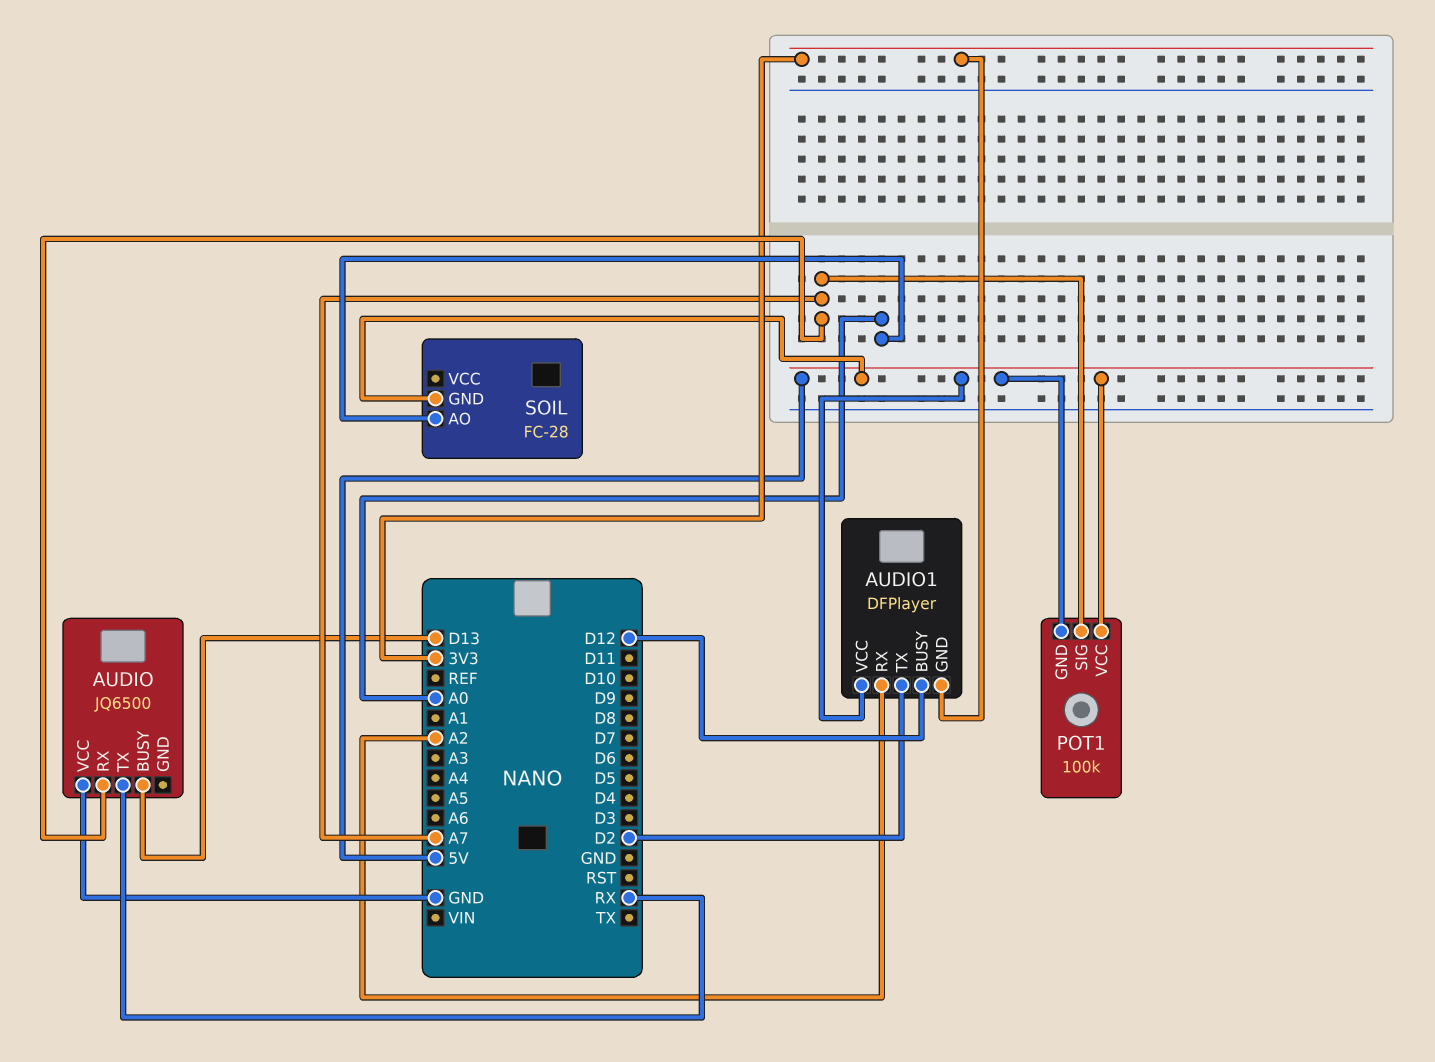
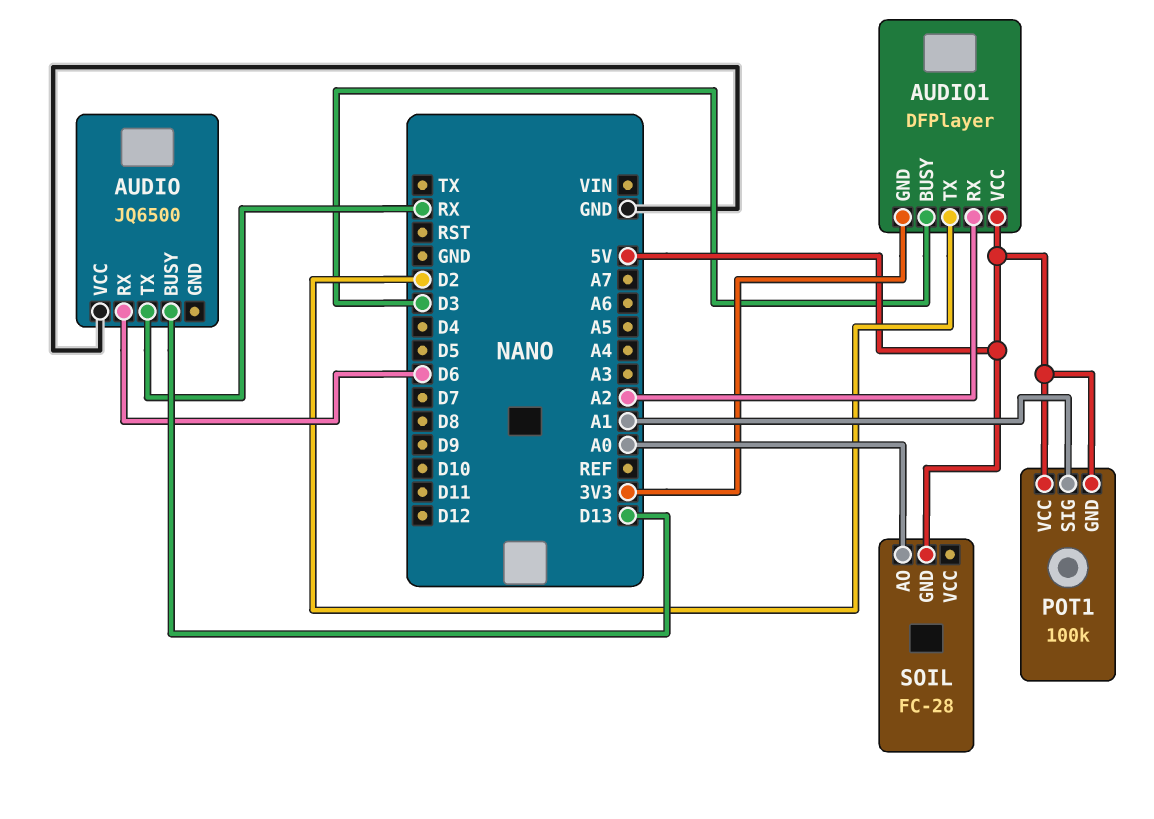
AUDIO pin RX: A7 -> D6
AUDIO1 pin BUSY: D12 -> D3
POT1 pin SIG: A7 -> A1

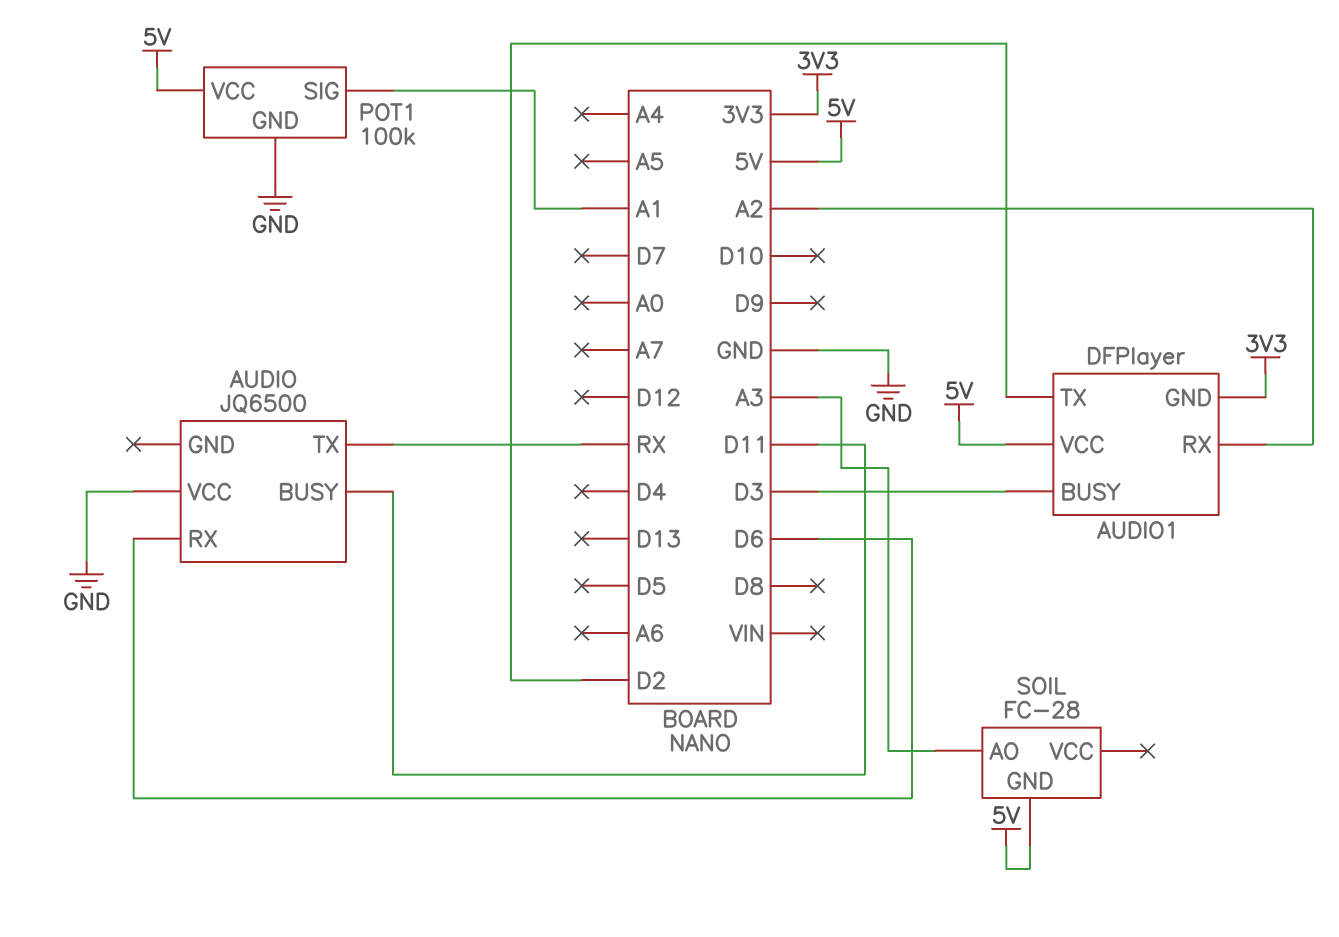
AUDIO pin BUSY: D13 -> D11
POT1 pin GND: 5V -> GND
SOIL pin AO: A0 -> A3

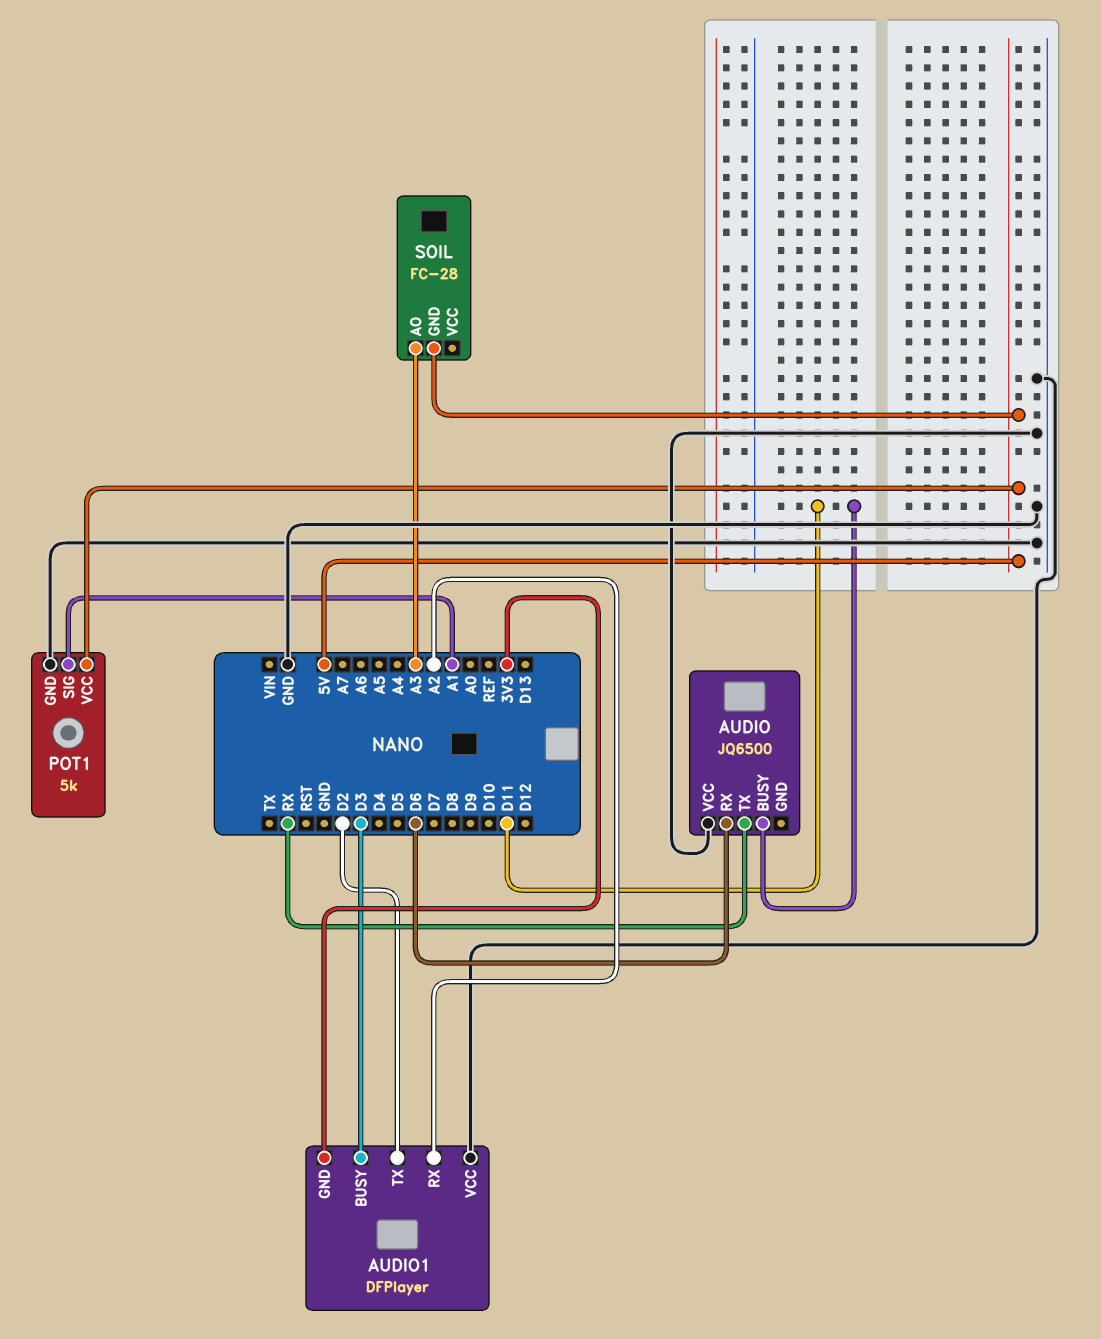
AUDIO1 pin VCC: 5V -> GND
POT1: 100k -> 5k

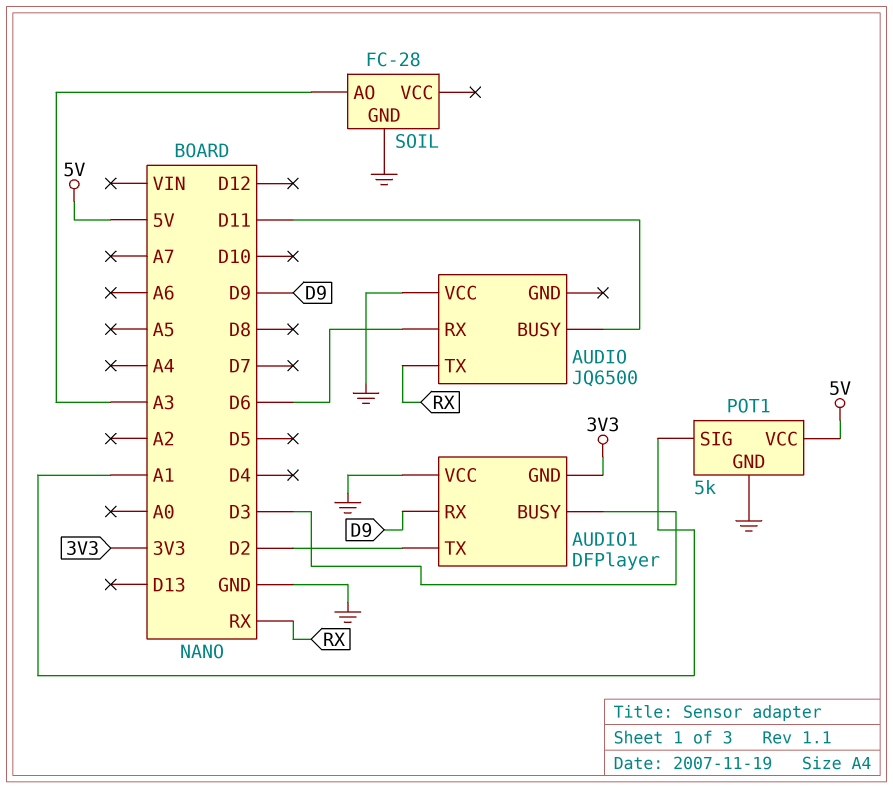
AUDIO1 pin RX: A2 -> D9
SOIL pin GND: 5V -> GND

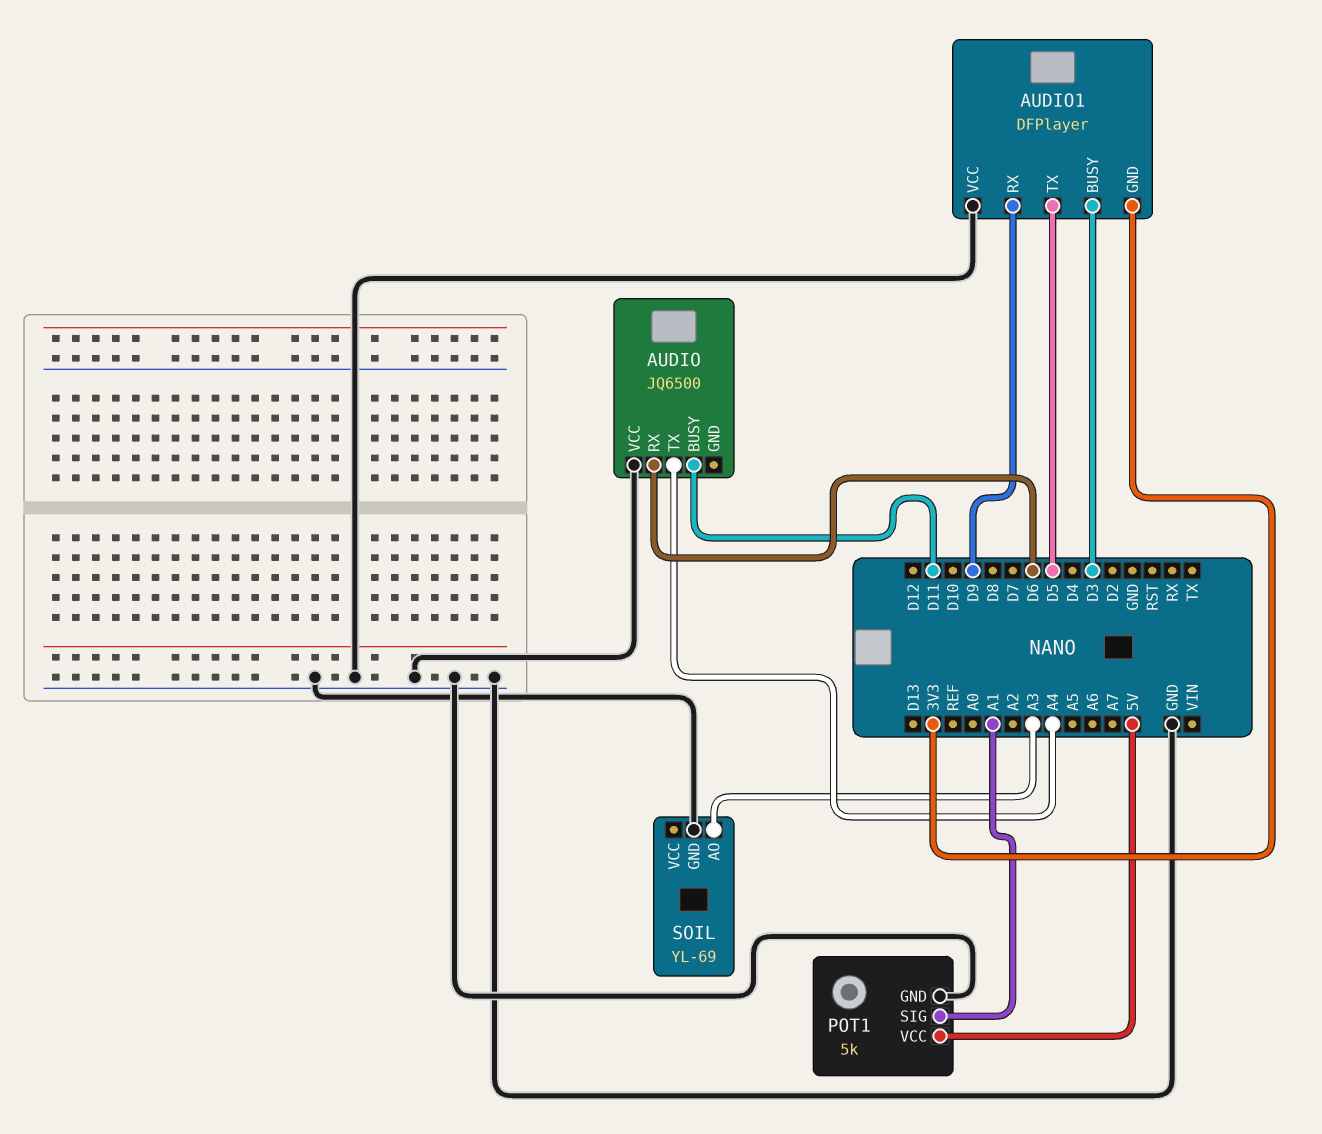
AUDIO pin TX: RX -> A4
AUDIO1 pin TX: D2 -> D5
SOIL: FC-28 -> YL-69

